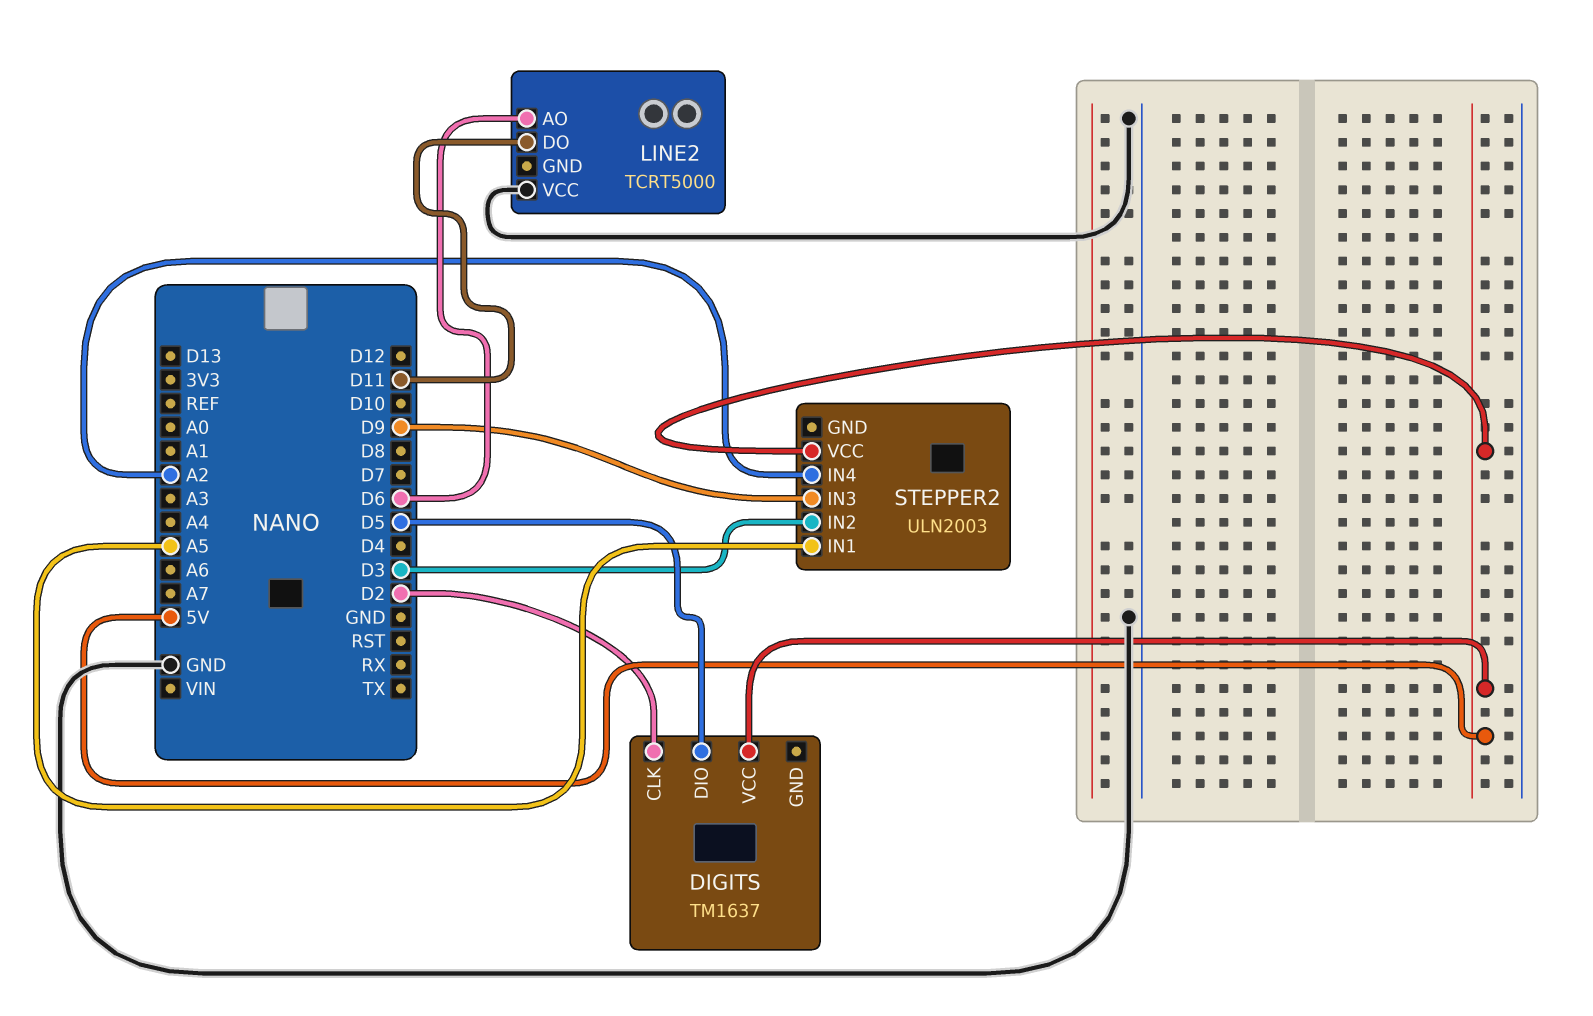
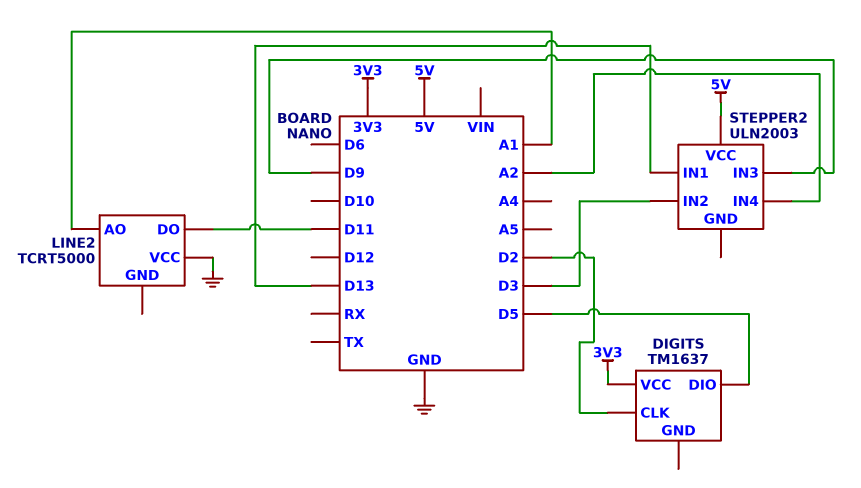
DIGITS pin VCC: 5V -> 3V3
LINE2 pin AO: D6 -> A1
STEPPER2 pin IN1: A5 -> D13

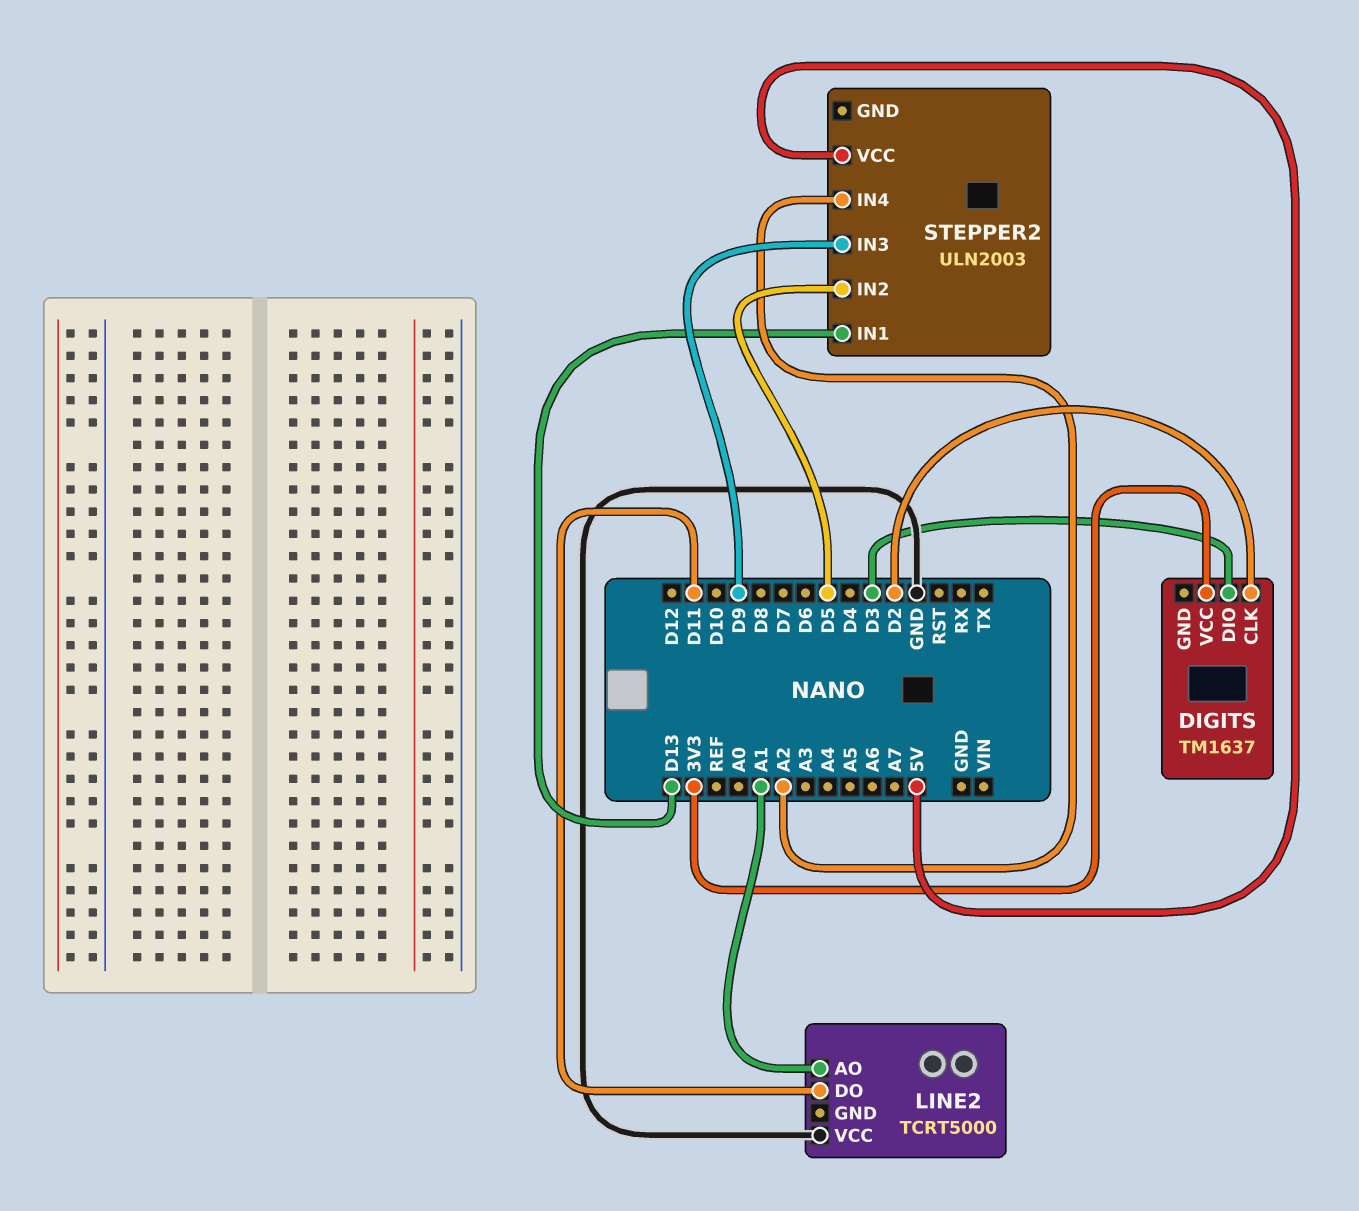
DIGITS pin DIO: D5 -> D3
STEPPER2 pin IN2: D3 -> D5

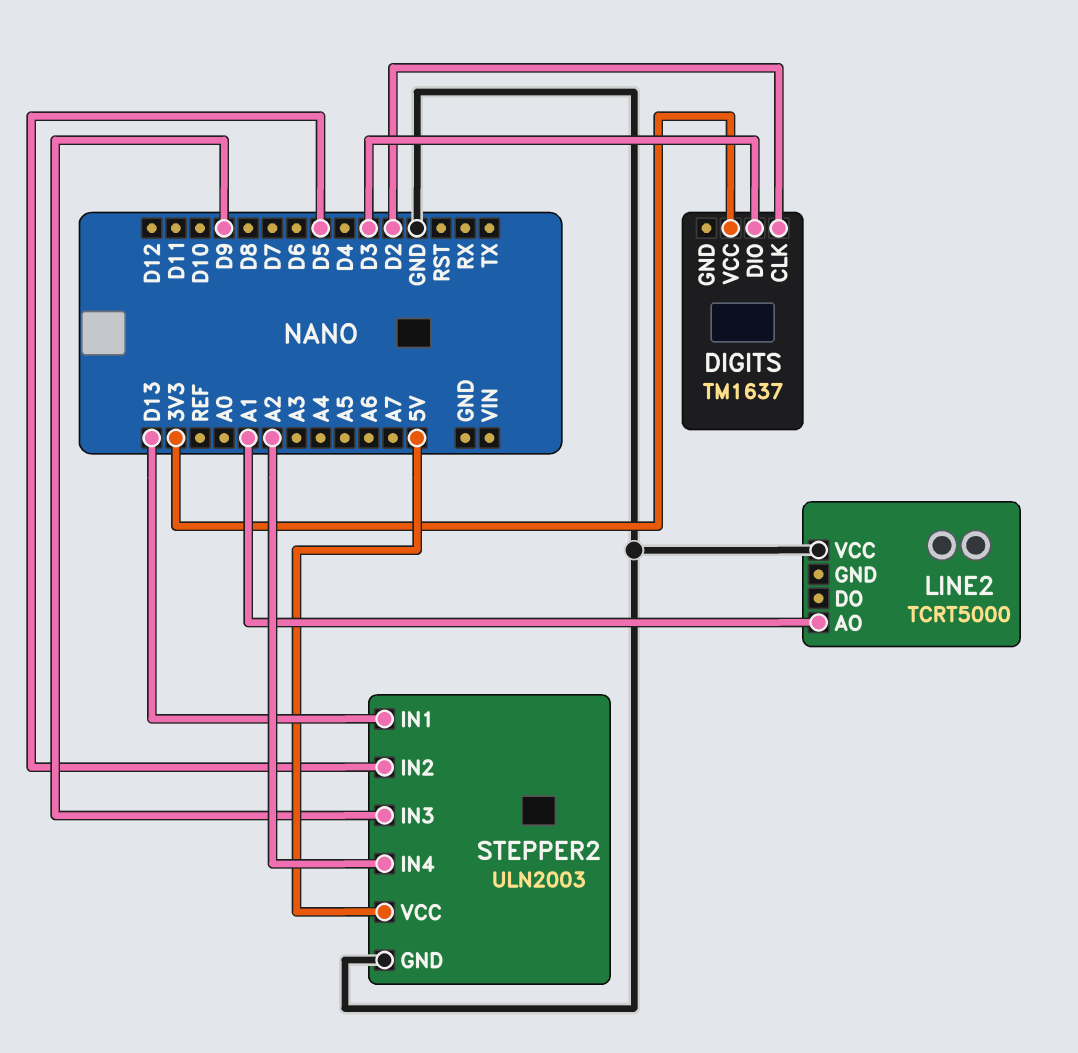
LINE2 pin DO: D11 -> none
STEPPER2 pin GND: none -> GND

